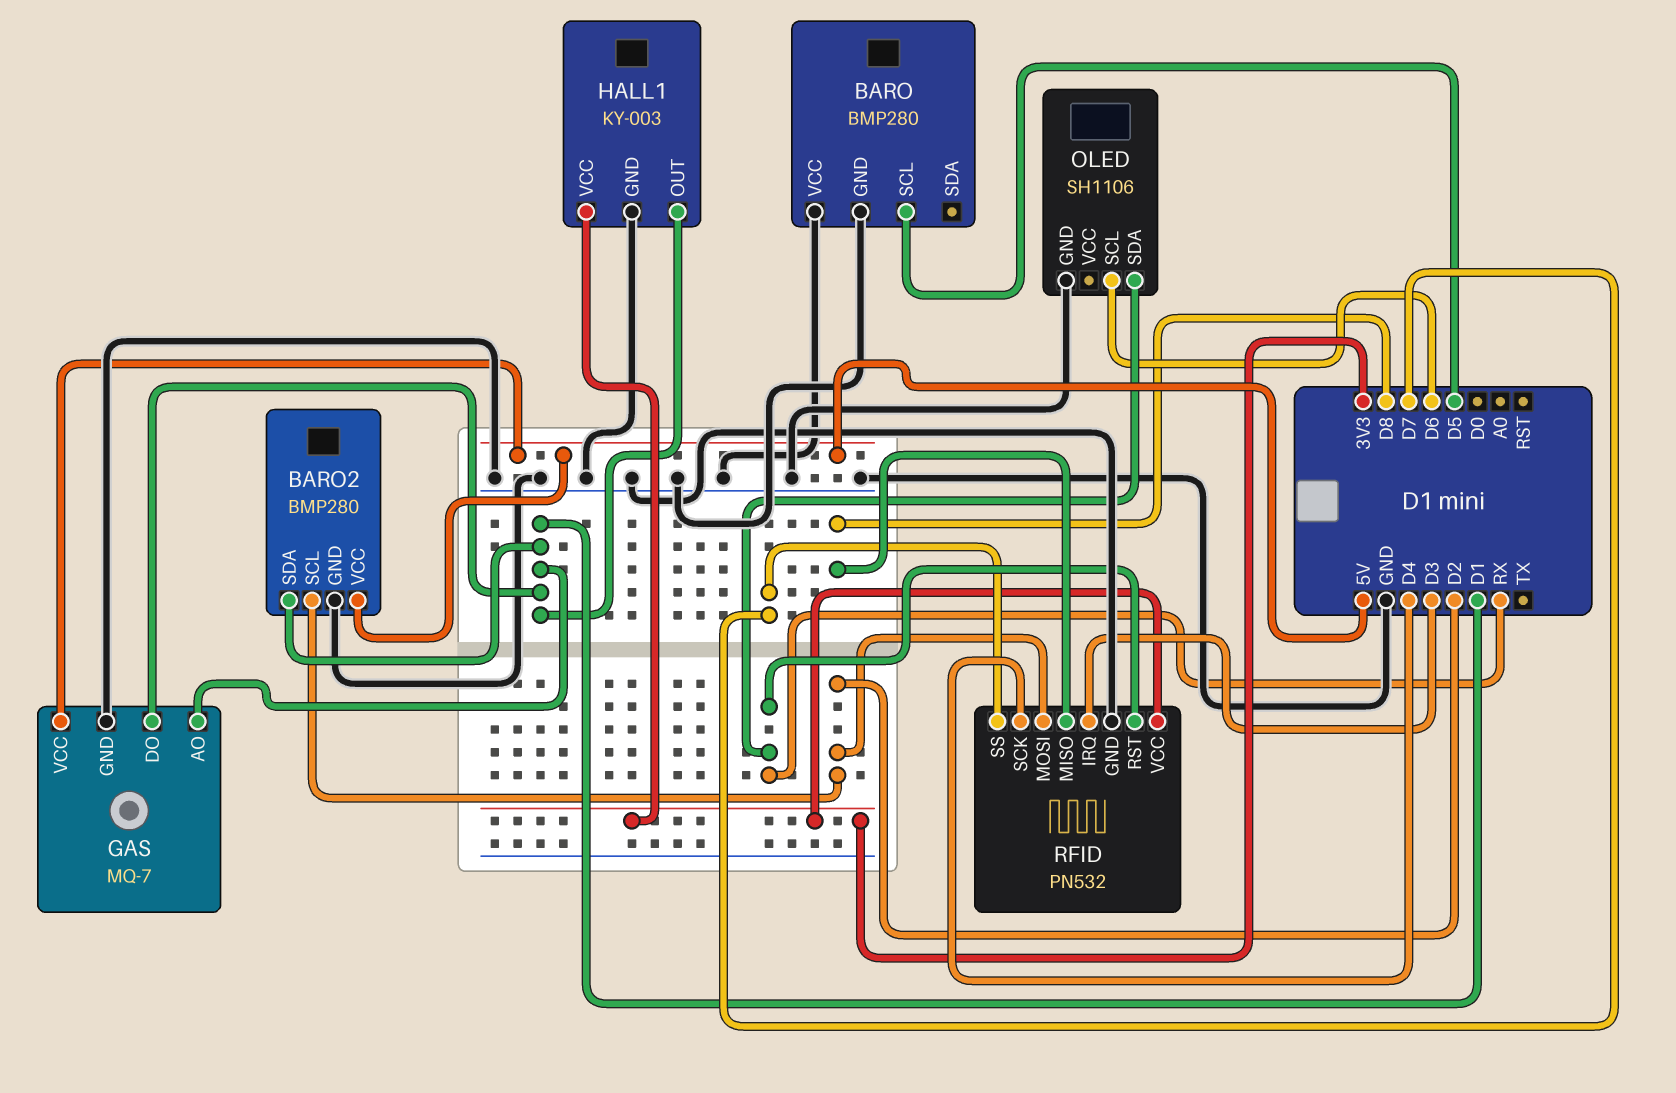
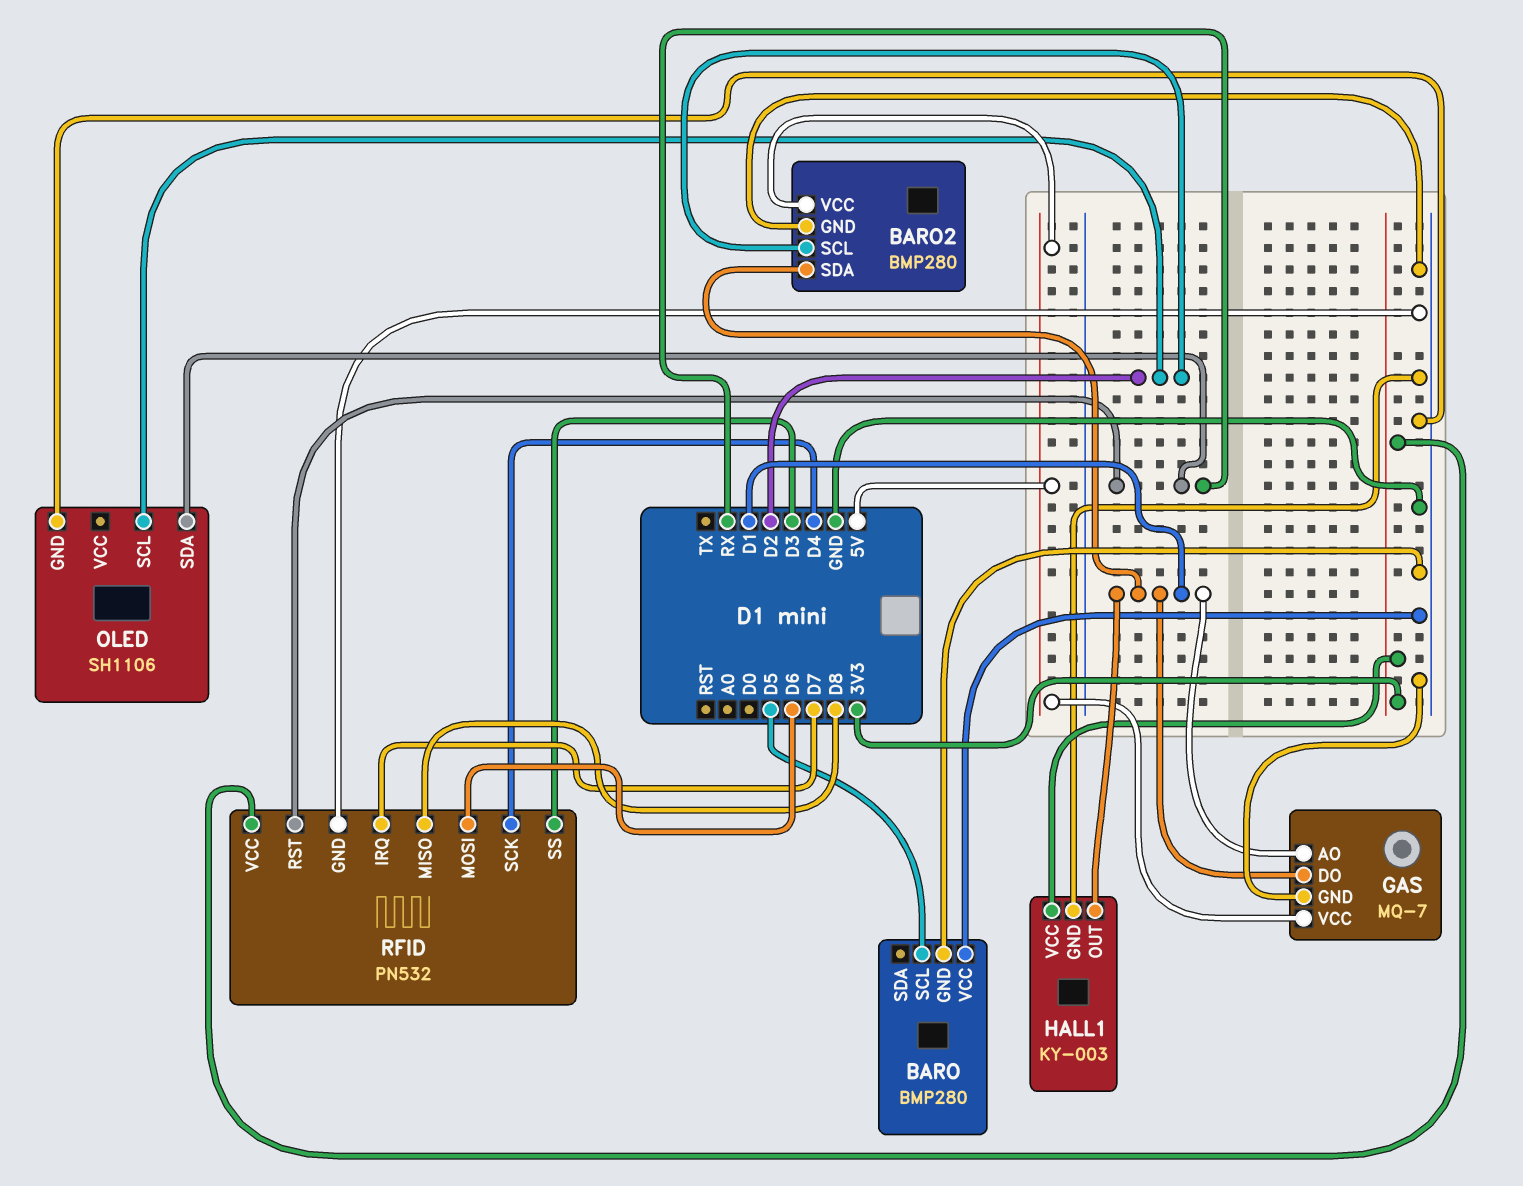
OLED pin SCL: D6 -> D2
RFID pin IRQ: D3 -> D7
RFID pin MOSI: D2 -> D6
RFID pin SS: D7 -> D3

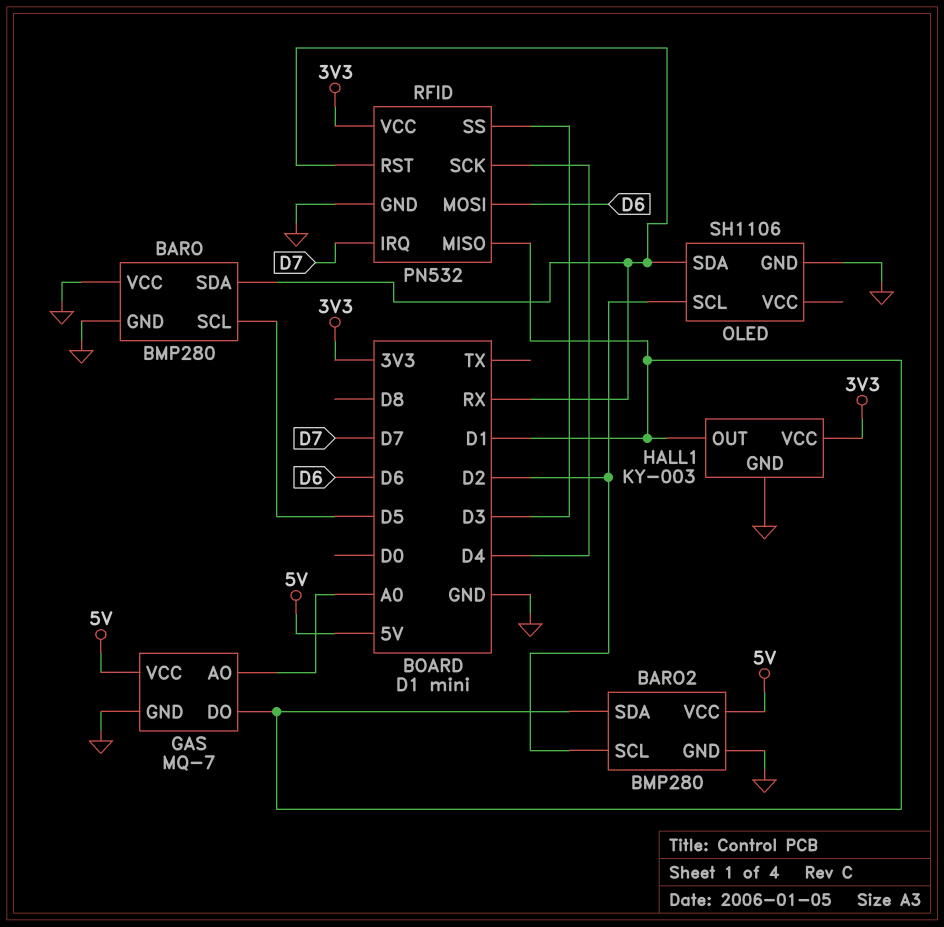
BARO pin SDA: none -> RX
GAS pin AO: D1 -> A0
RFID pin MISO: D8 -> D1

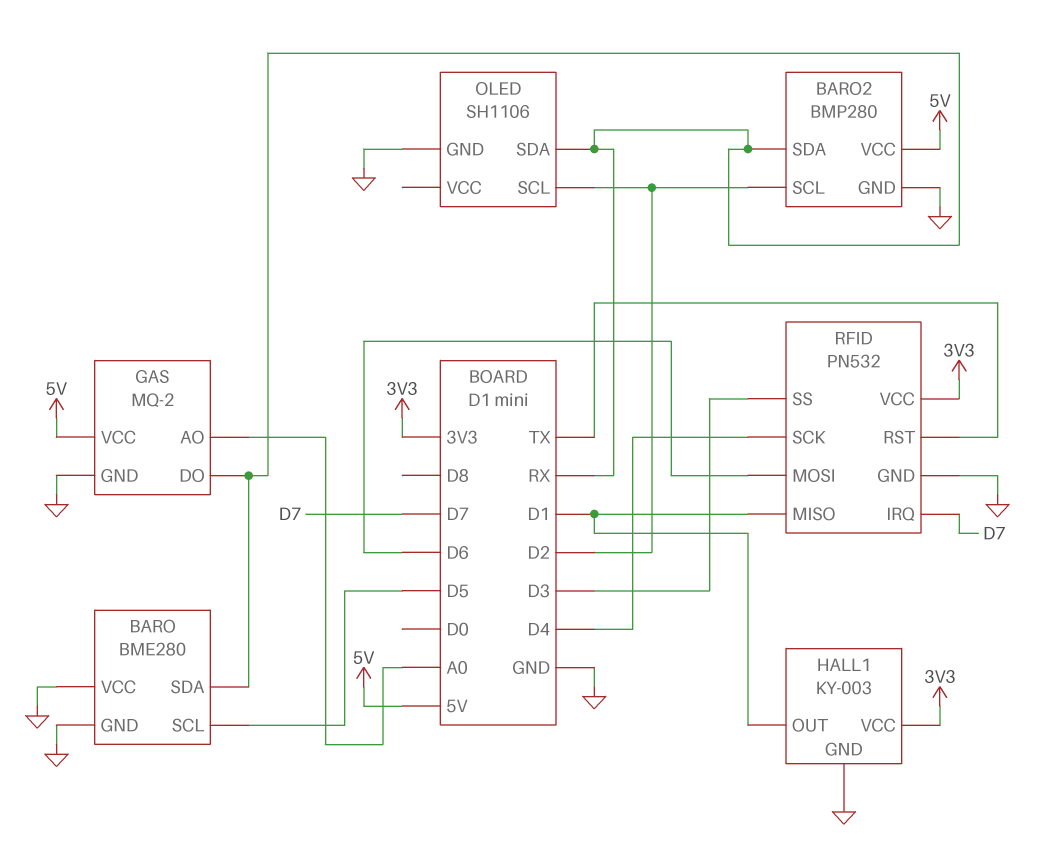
BARO: BMP280 -> BME280
BARO2 pin SDA: D1 -> RX
GAS: MQ-7 -> MQ-2
GAS pin DO: D1 -> RX
RFID pin RST: RX -> TX

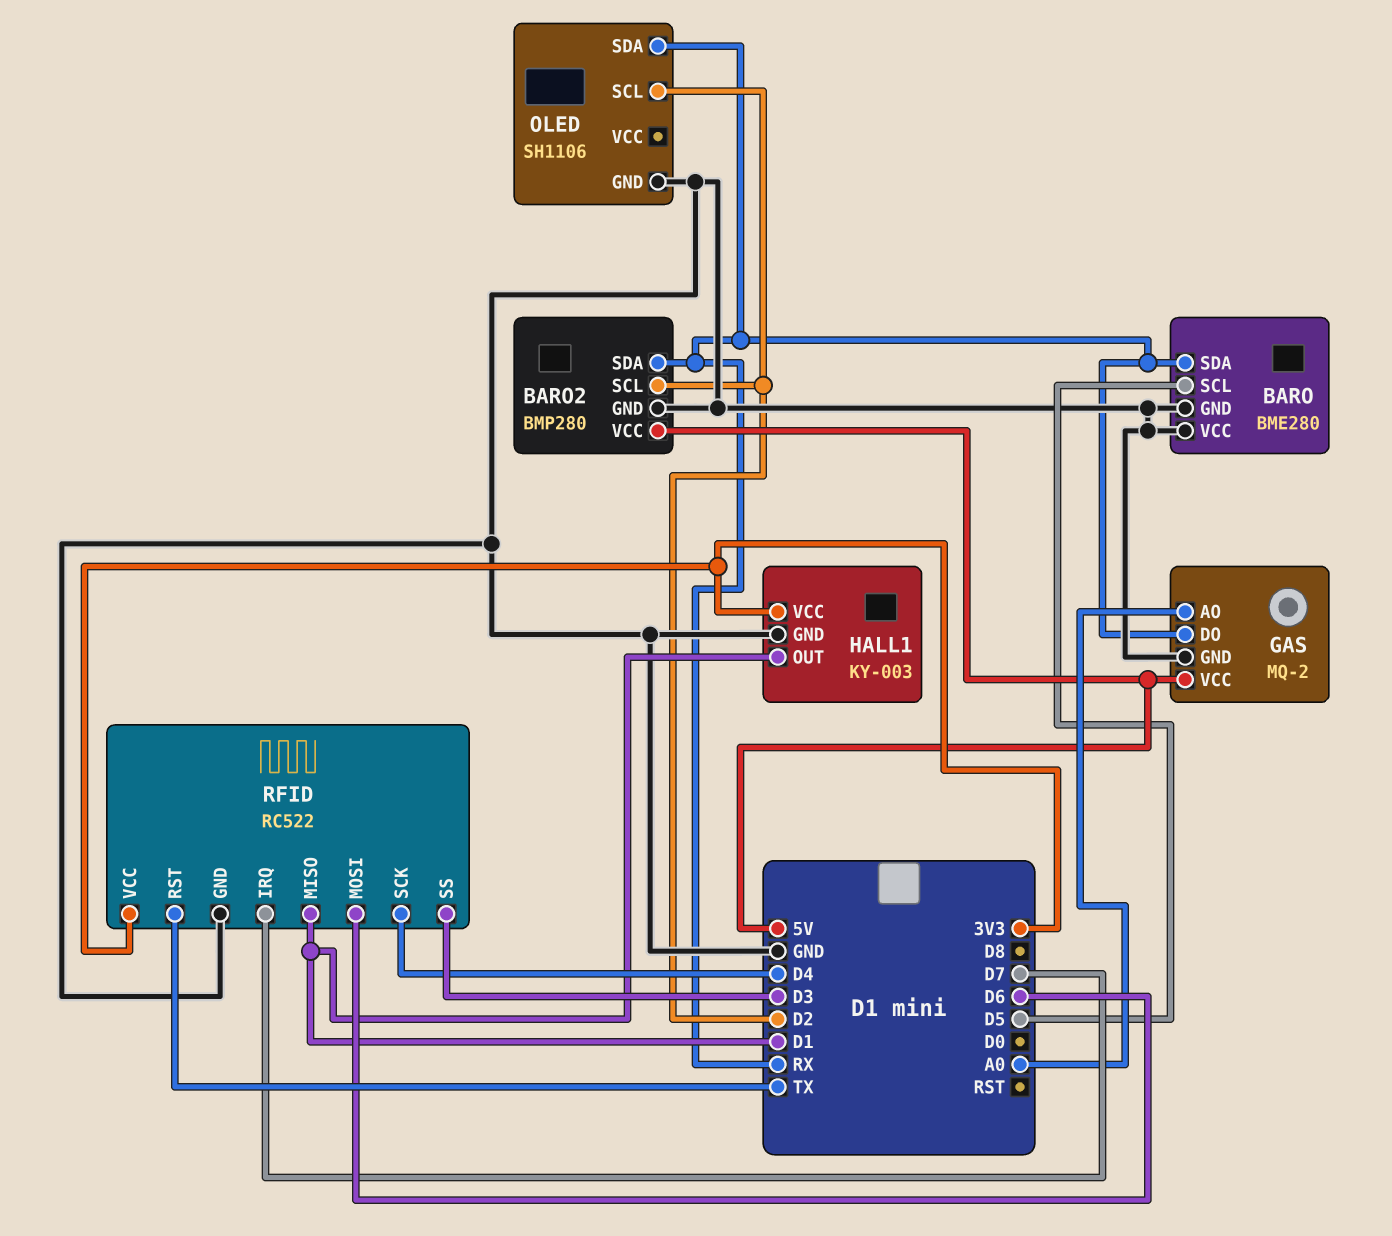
RFID: PN532 -> RC522

